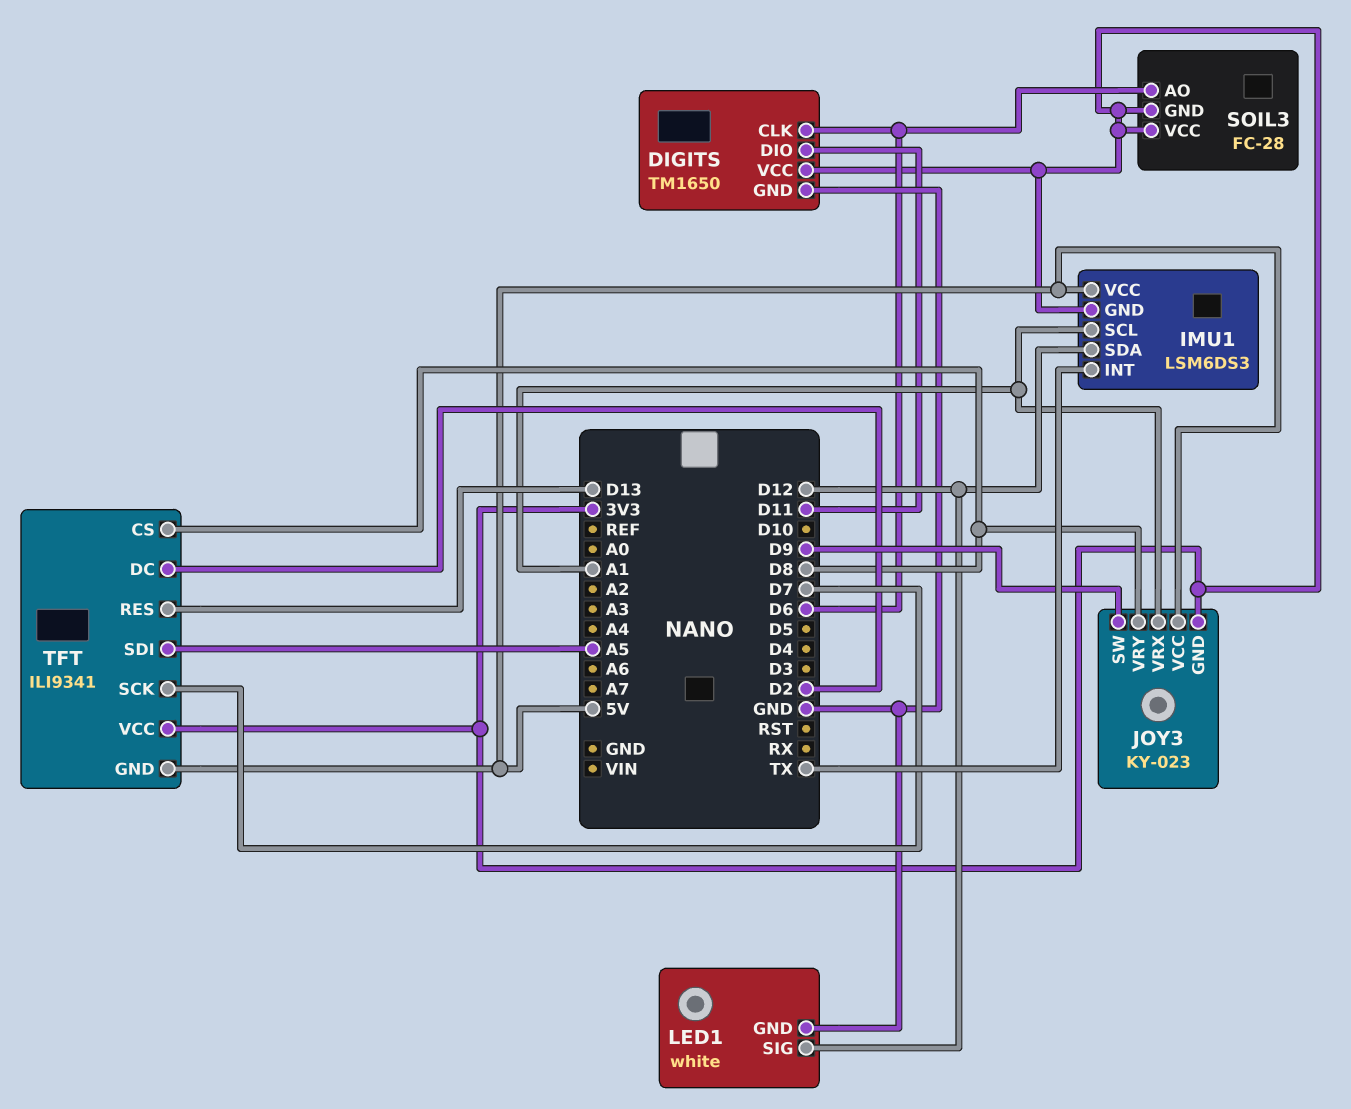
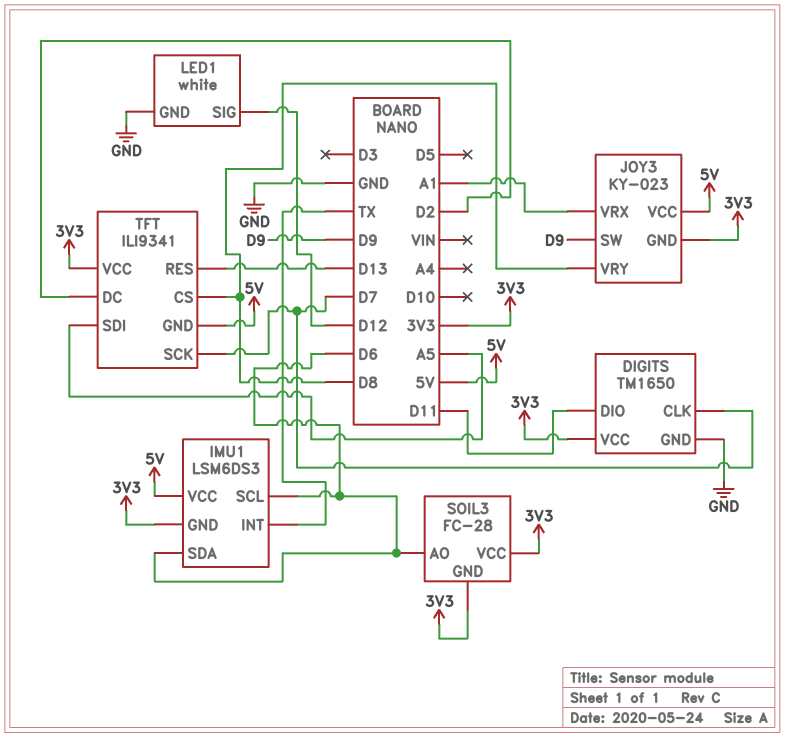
DIGITS pin CLK: D6 -> D7
IMU1 pin SCL: A1 -> D6
IMU1 pin SDA: D12 -> D6

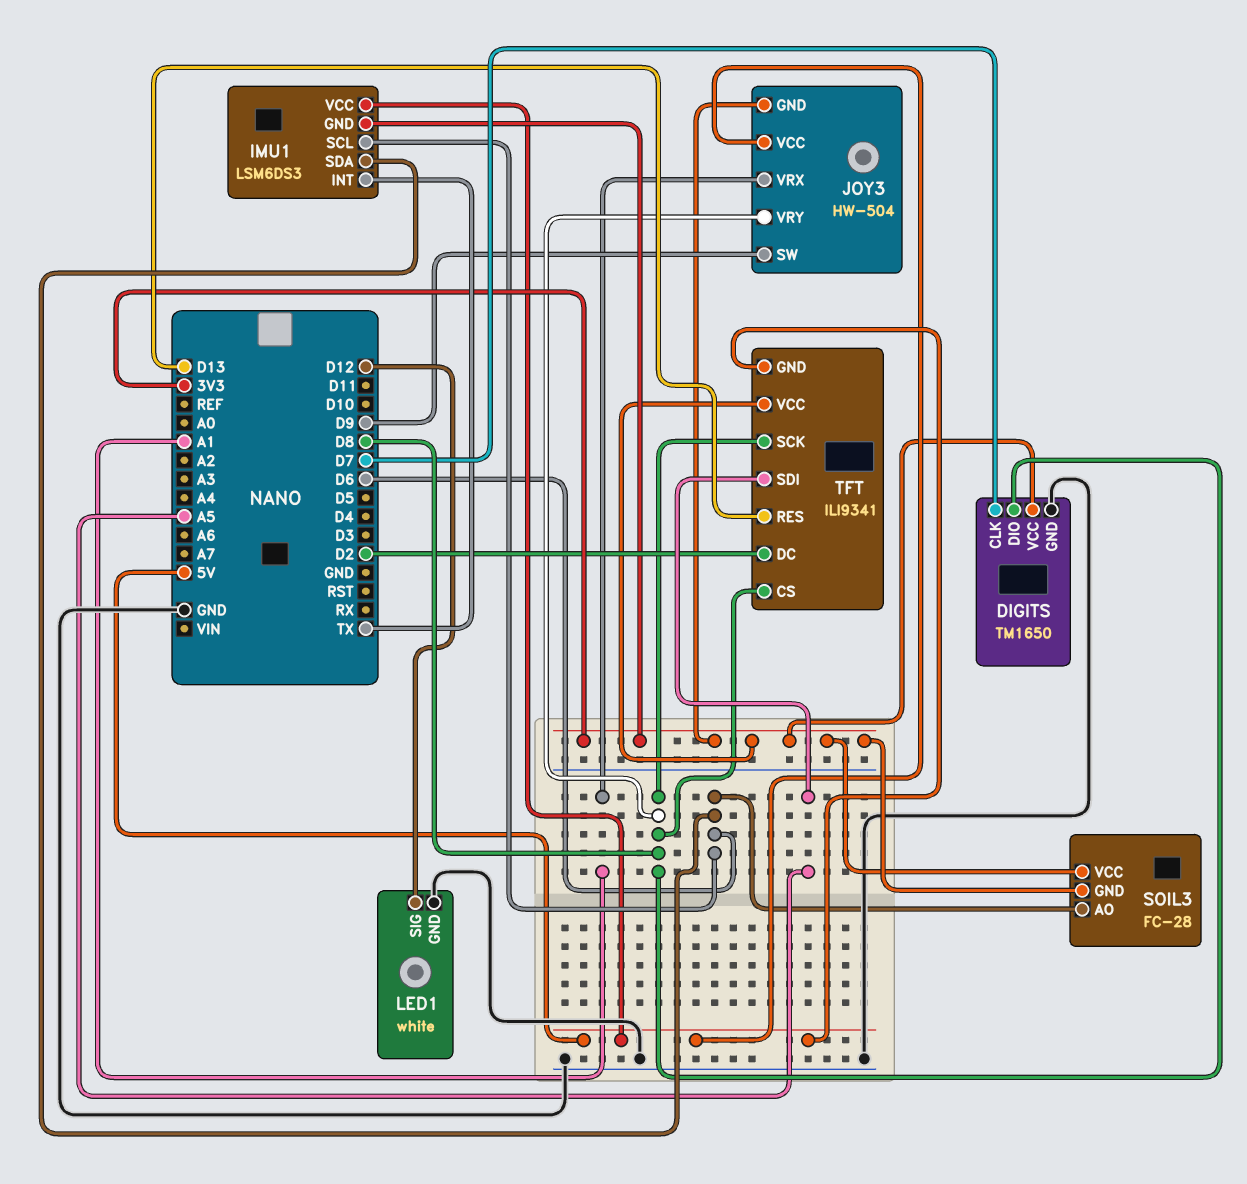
DIGITS pin DIO: D11 -> D8
JOY3: KY-023 -> HW-504
TFT pin SCK: D7 -> D8

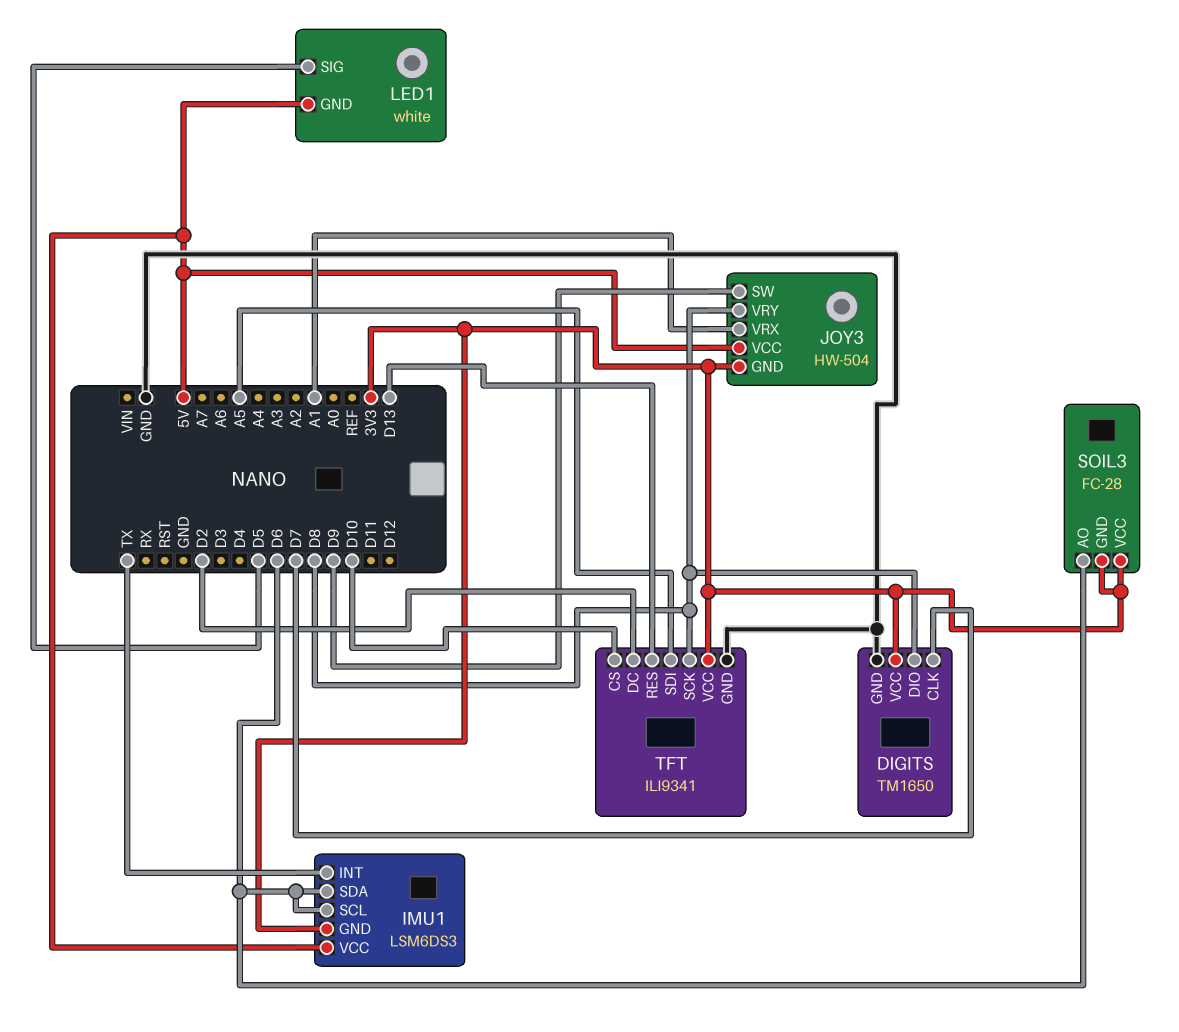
LED1 pin GND: GND -> 5V
LED1 pin SIG: D12 -> D5
TFT pin CS: D8 -> D10
TFT pin GND: 5V -> GND

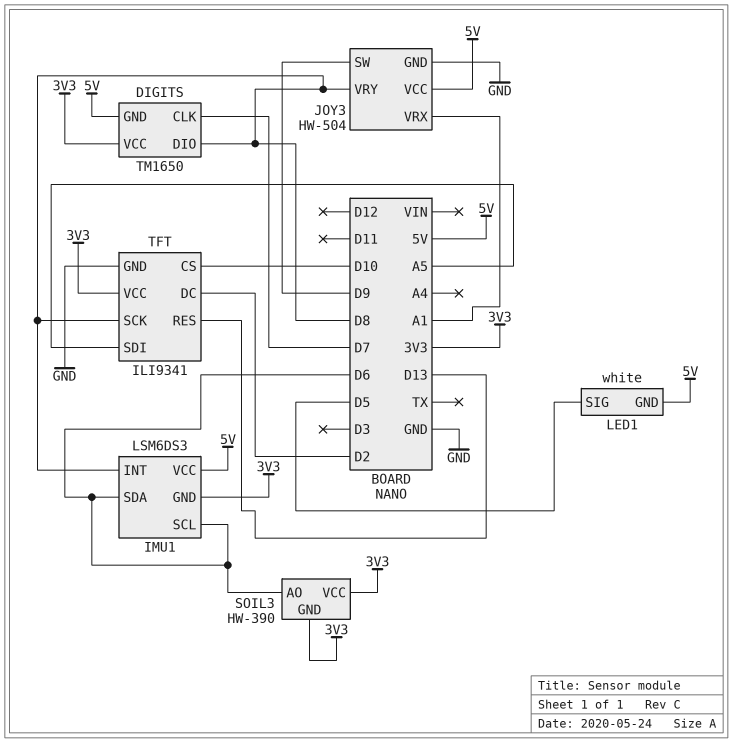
DIGITS pin GND: GND -> 5V
IMU1 pin INT: TX -> D8
JOY3 pin GND: 3V3 -> GND
SOIL3: FC-28 -> HW-390

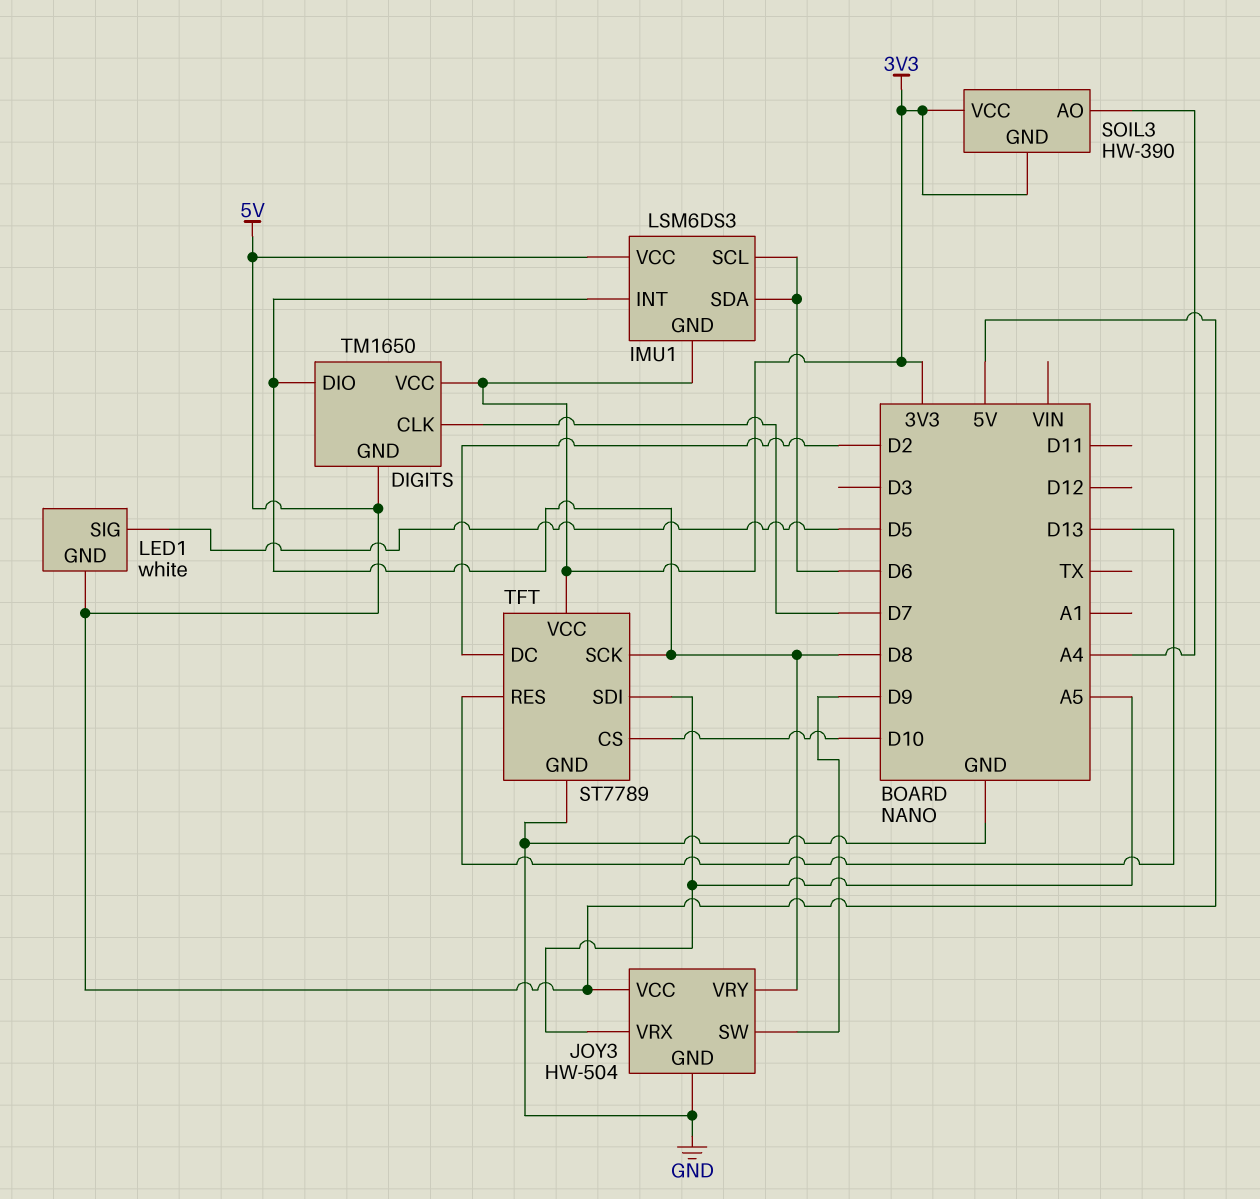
JOY3 pin VRX: A1 -> A5
SOIL3 pin AO: D6 -> A4
TFT: ILI9341 -> ST7789

